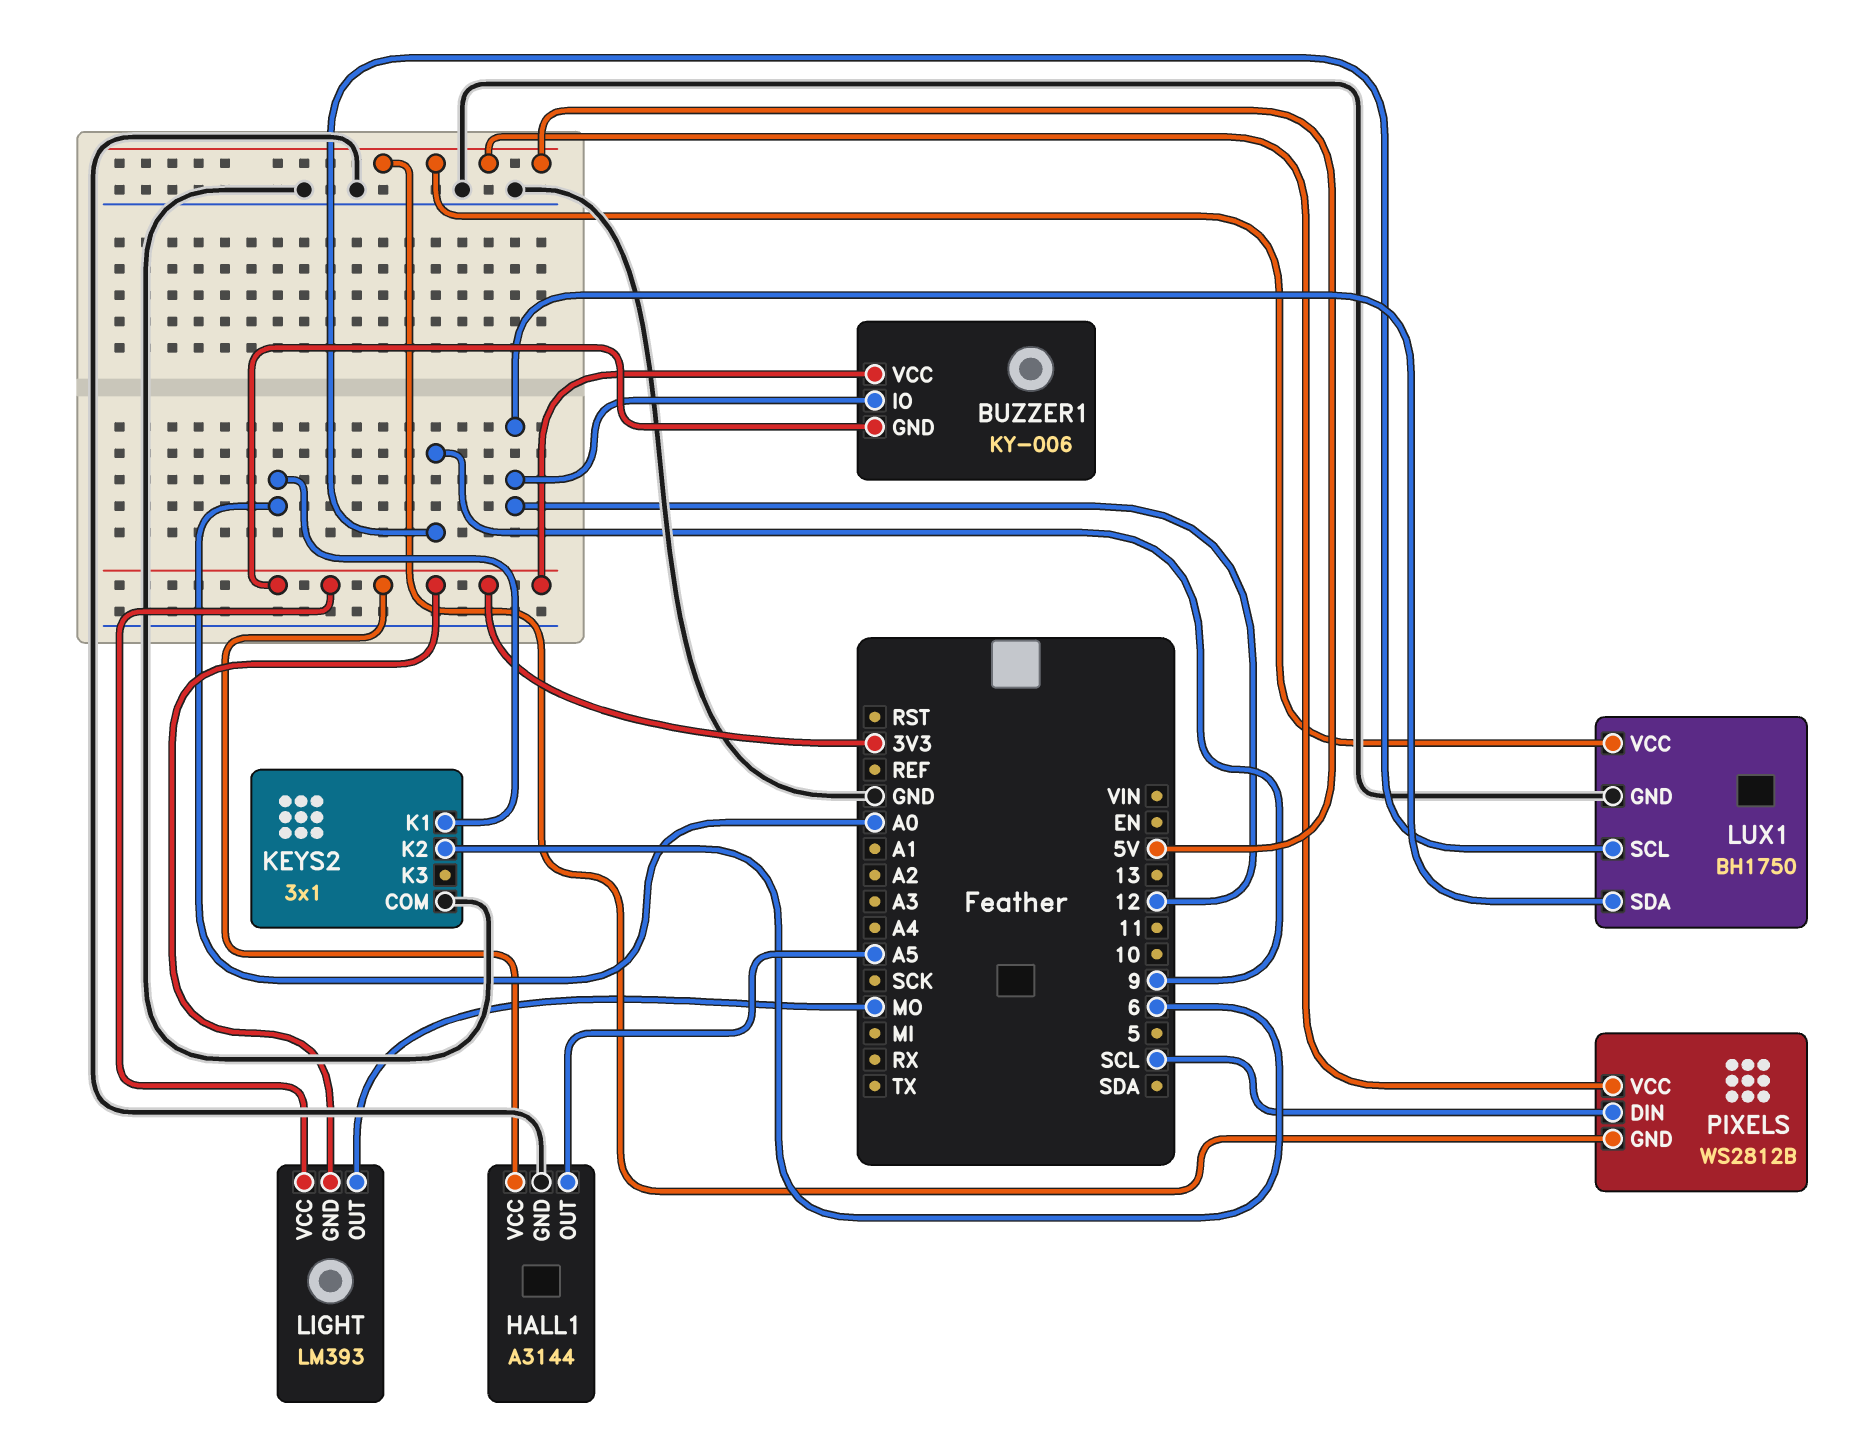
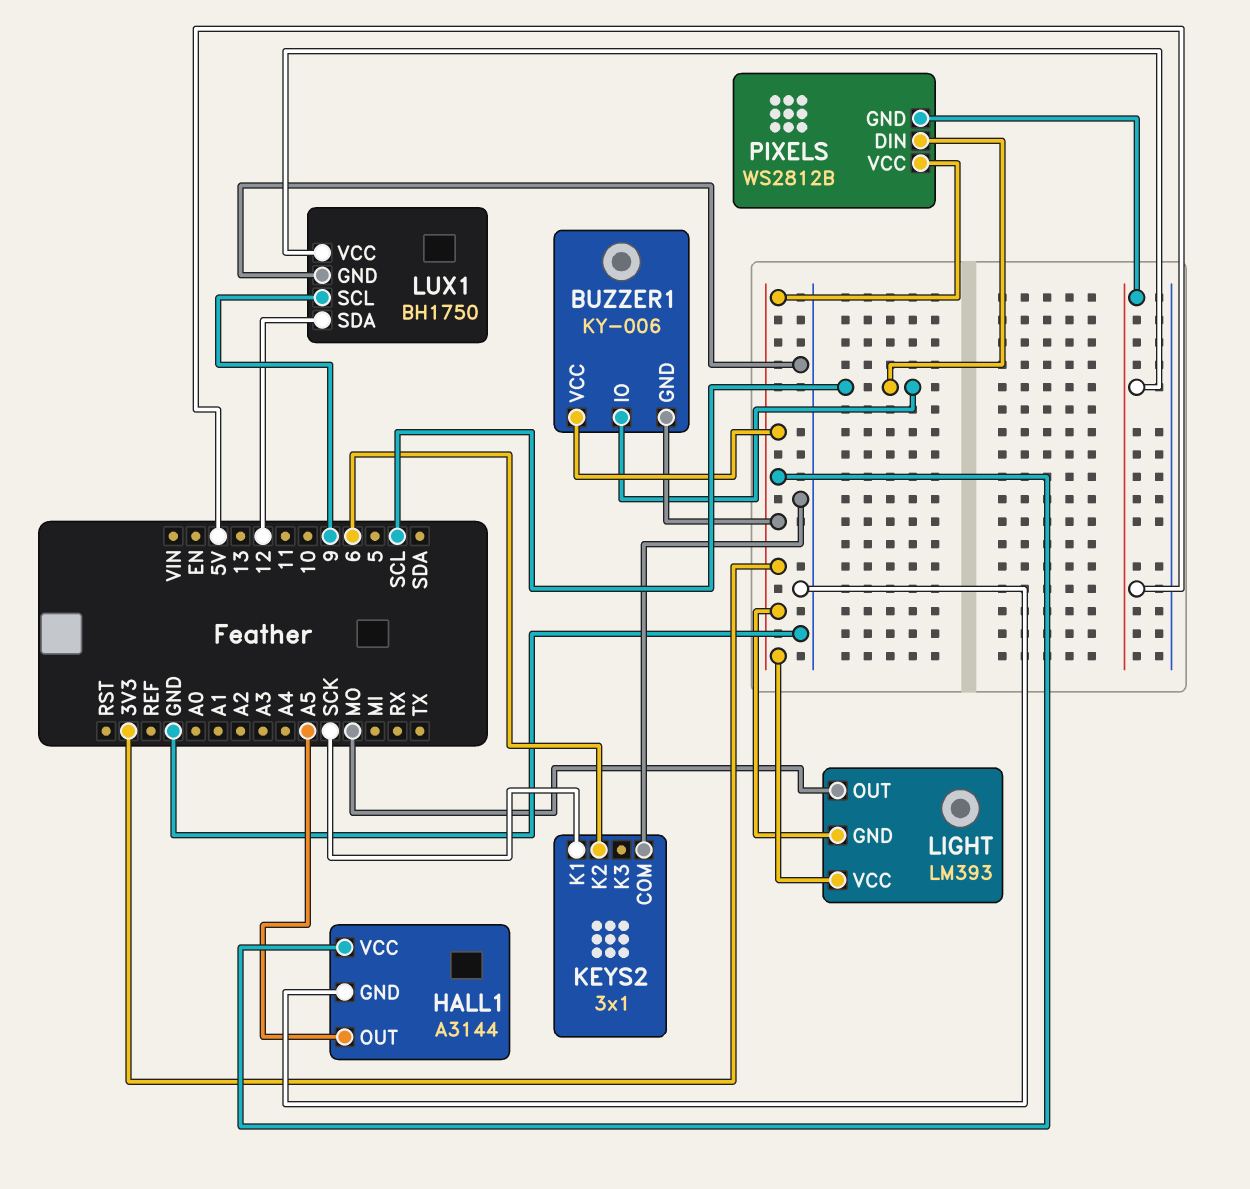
BUZZER1 pin IO: 12 -> SCL
KEYS2 pin K1: A0 -> SCK
PIXELS pin VCC: 5V -> 3V3

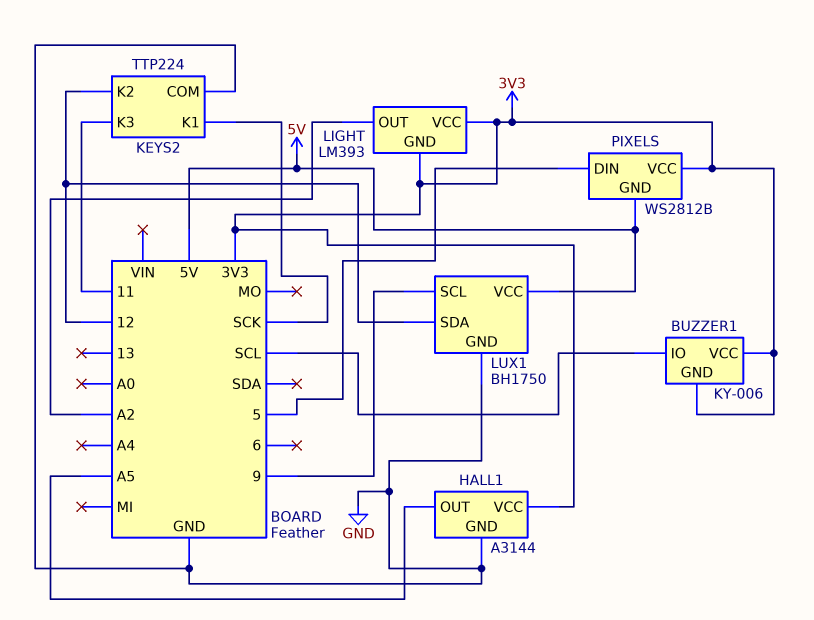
KEYS2: 3x1 -> TTP224
KEYS2 pin K2: 6 -> 12
KEYS2 pin K3: none -> 11
LIGHT pin OUT: MO -> A2
PIXELS pin DIN: SCL -> 5

